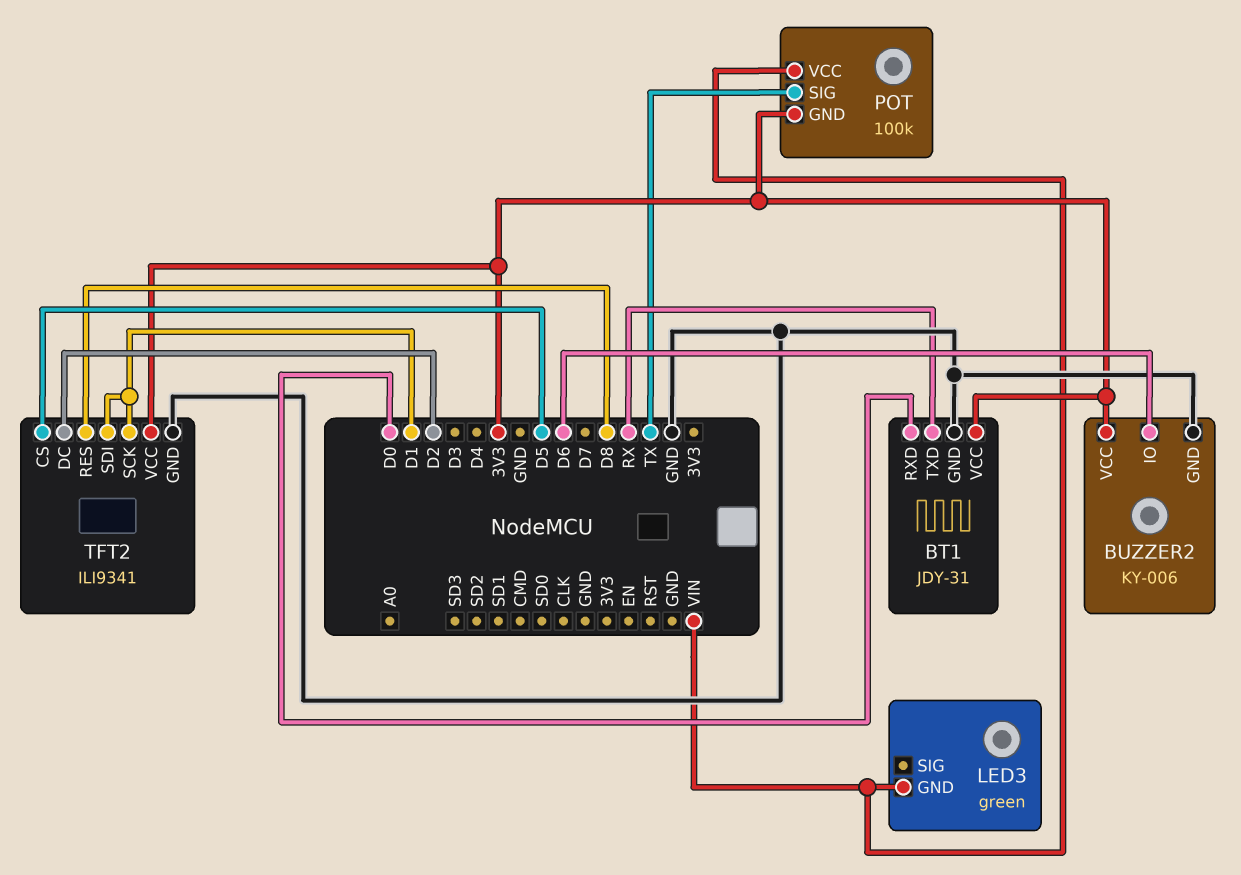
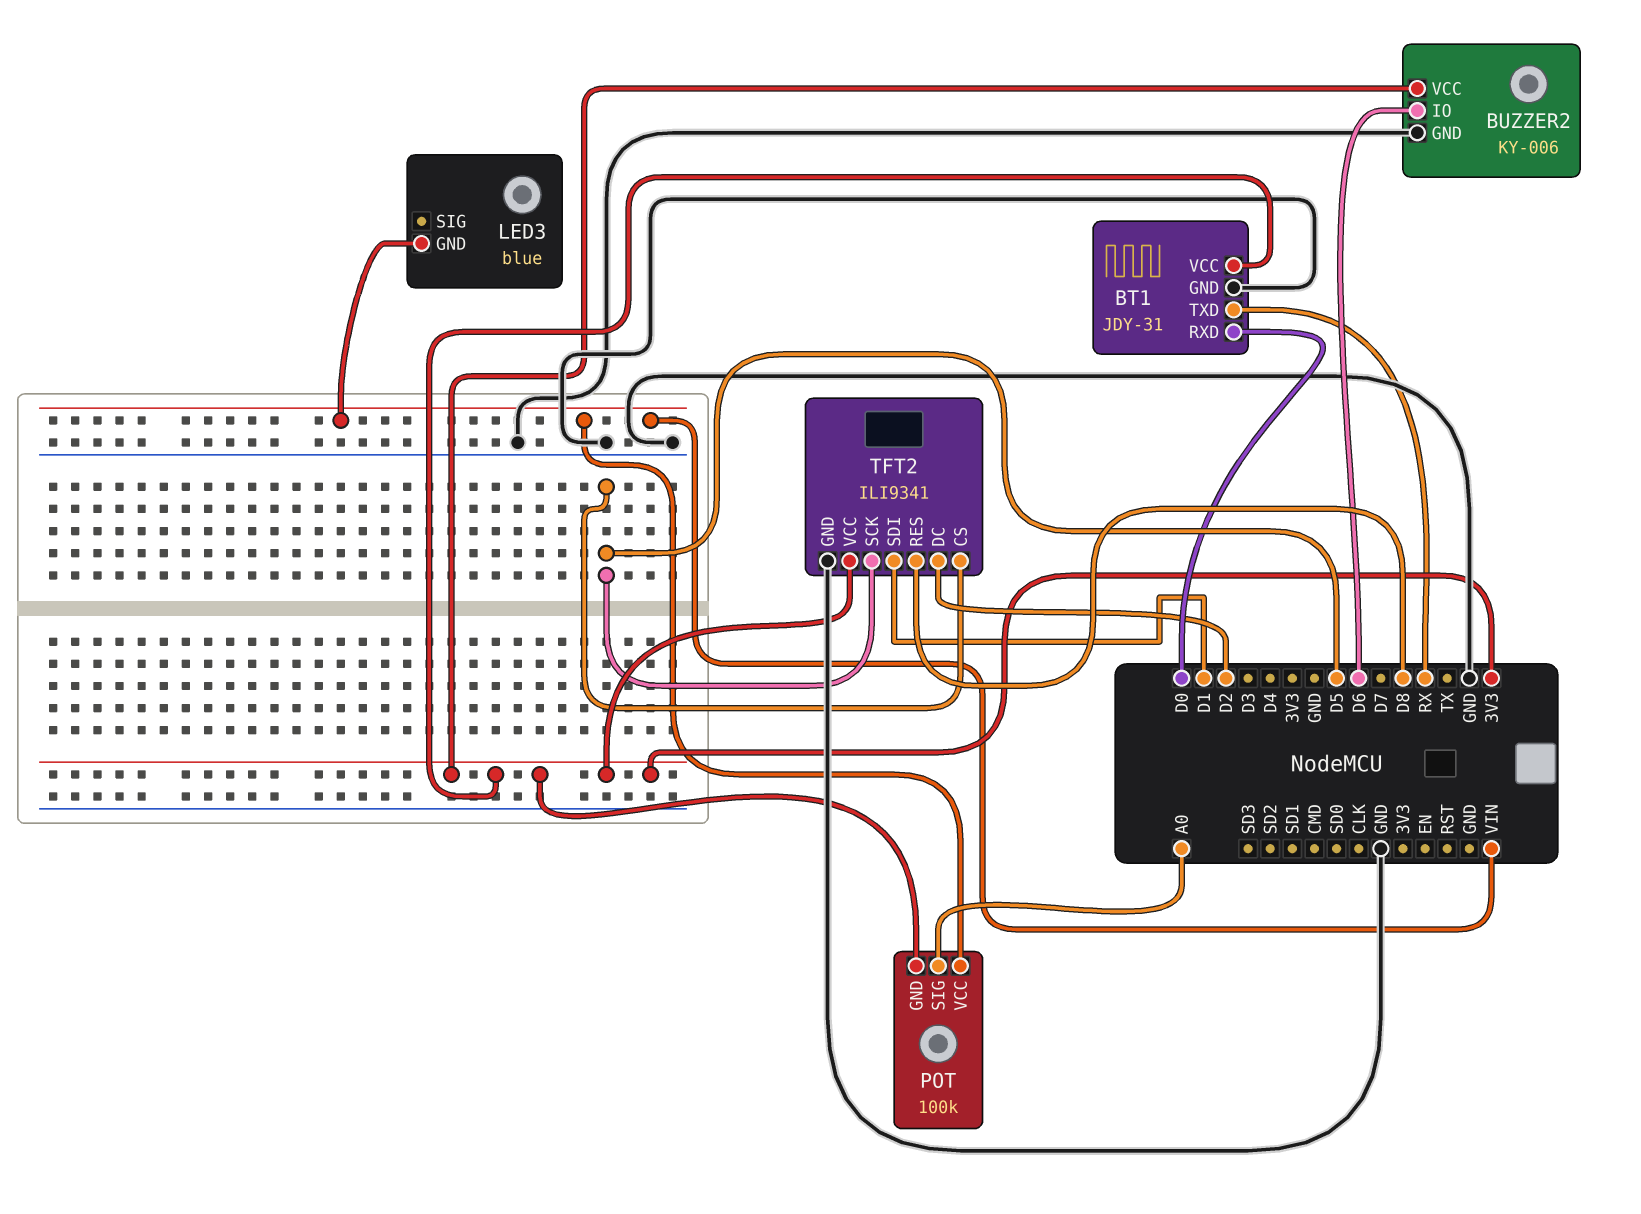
LED3: green -> blue
POT pin SIG: TX -> A0
TFT2 pin SCK: D1 -> D5

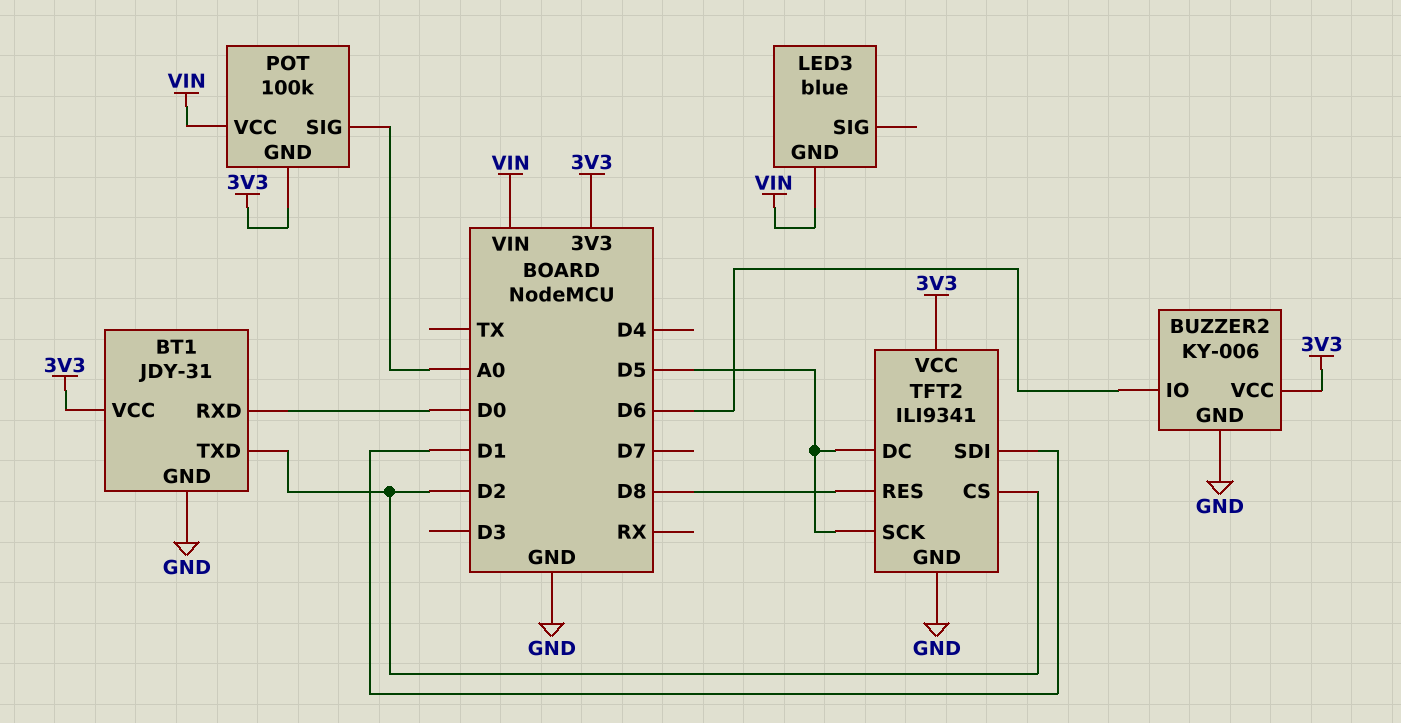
BT1 pin TXD: RX -> D2
TFT2 pin CS: D5 -> D2
TFT2 pin DC: D2 -> D5

